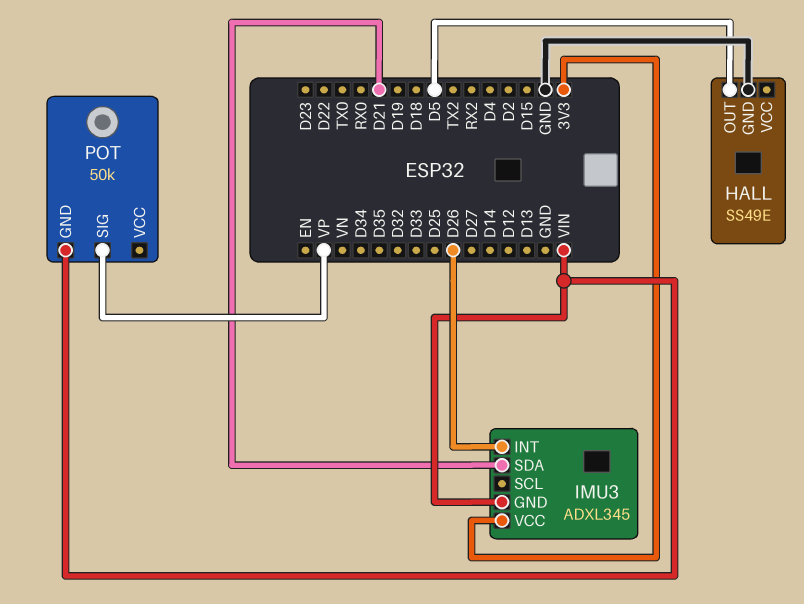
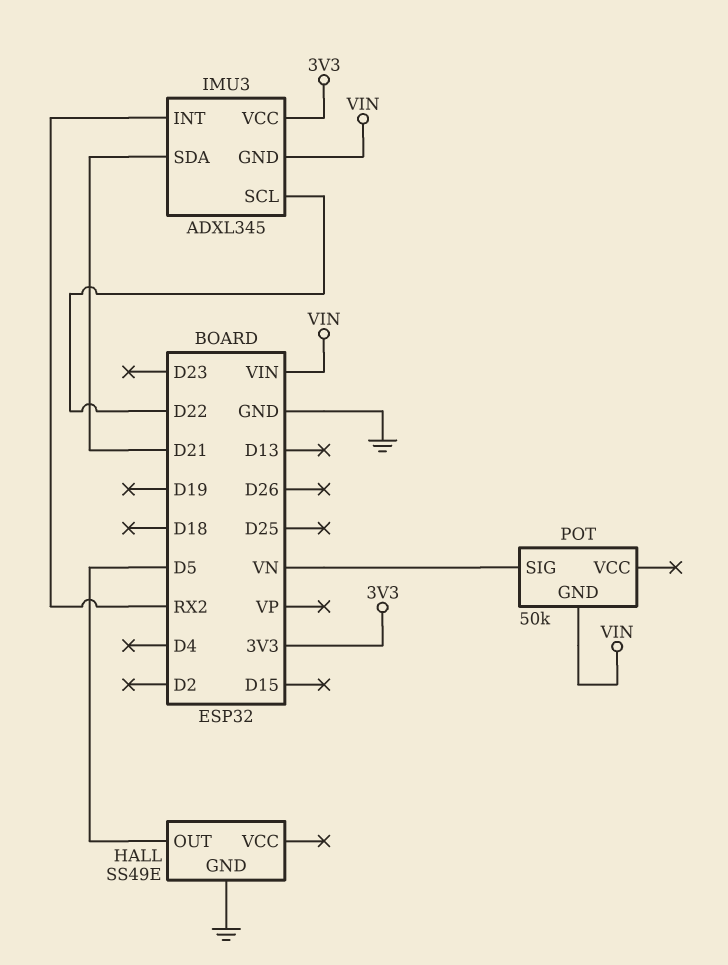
IMU3 pin INT: D26 -> RX2
IMU3 pin SCL: none -> D22
POT pin SIG: VP -> VN

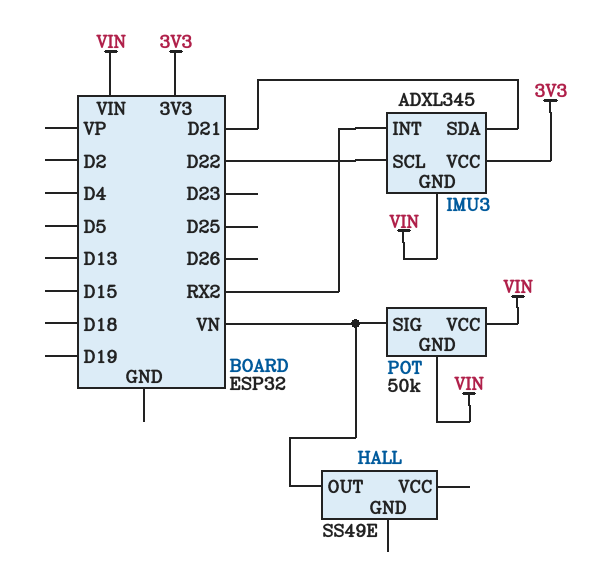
HALL pin GND: GND -> none
HALL pin OUT: D5 -> VN
POT pin VCC: none -> VIN

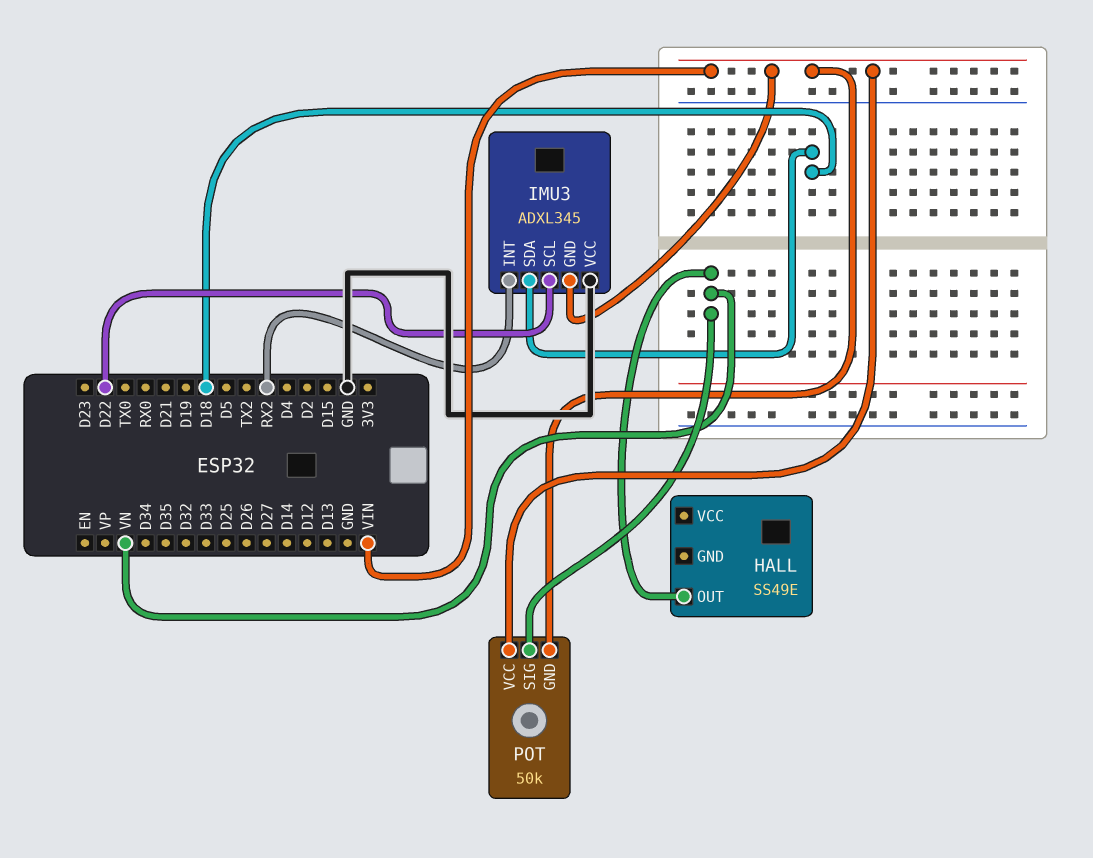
IMU3 pin SDA: D21 -> D18
IMU3 pin VCC: 3V3 -> GND

